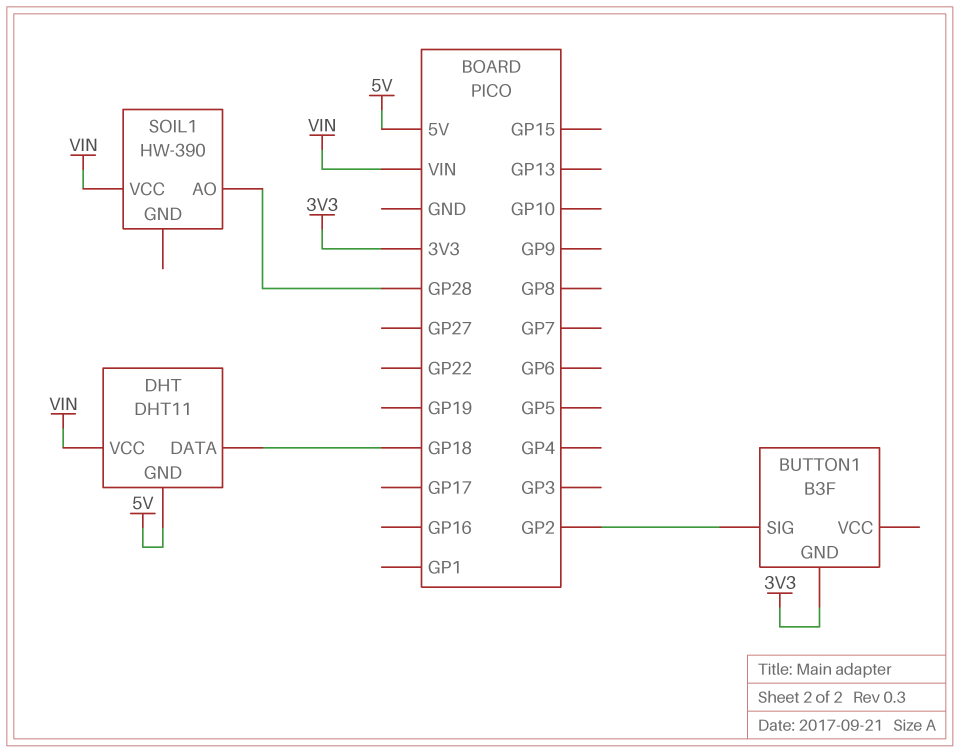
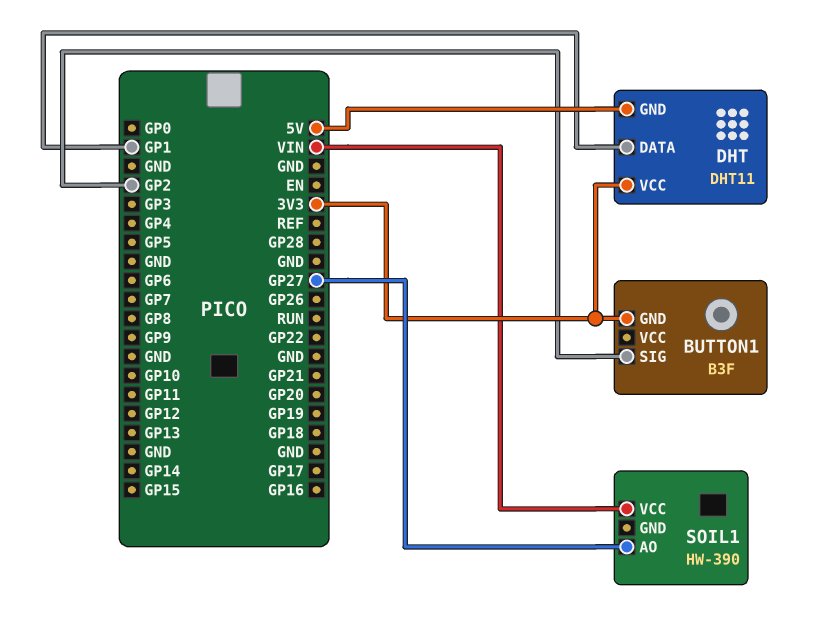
DHT pin DATA: GP18 -> GP1
DHT pin VCC: VIN -> 3V3
SOIL1 pin AO: GP28 -> GP27

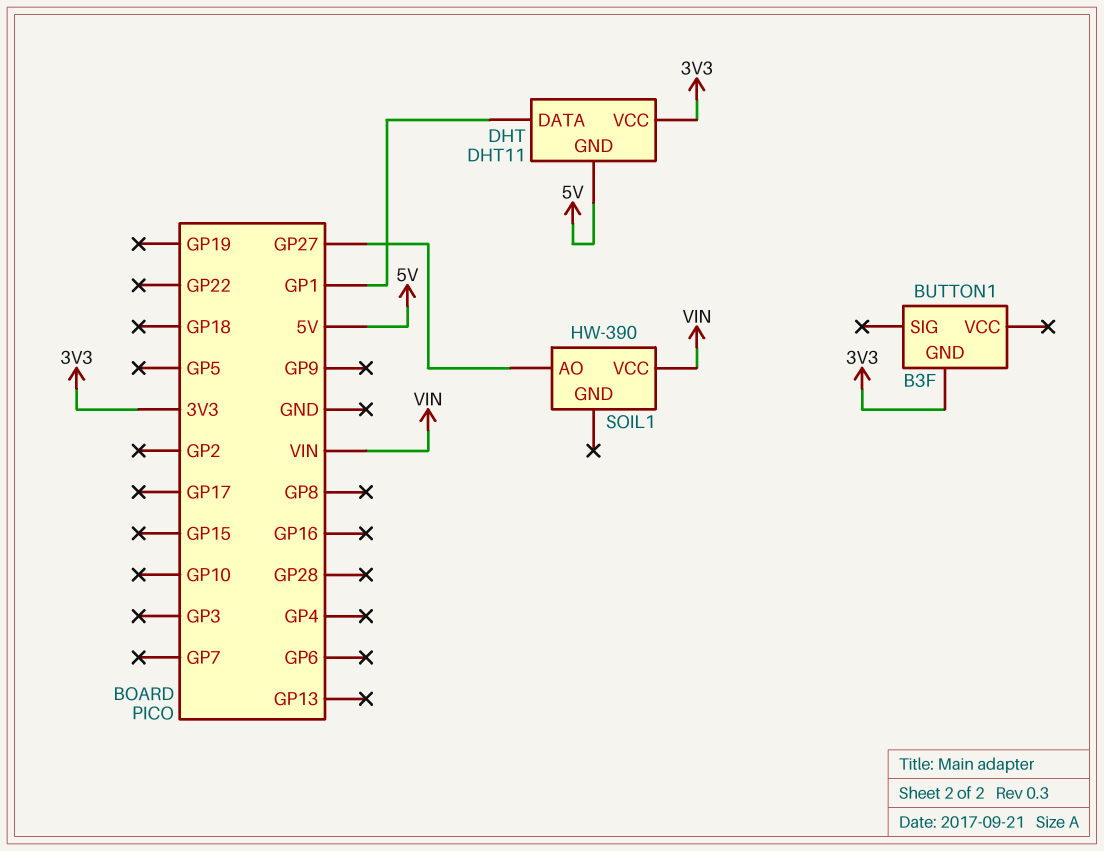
BUTTON1 pin SIG: GP2 -> none

